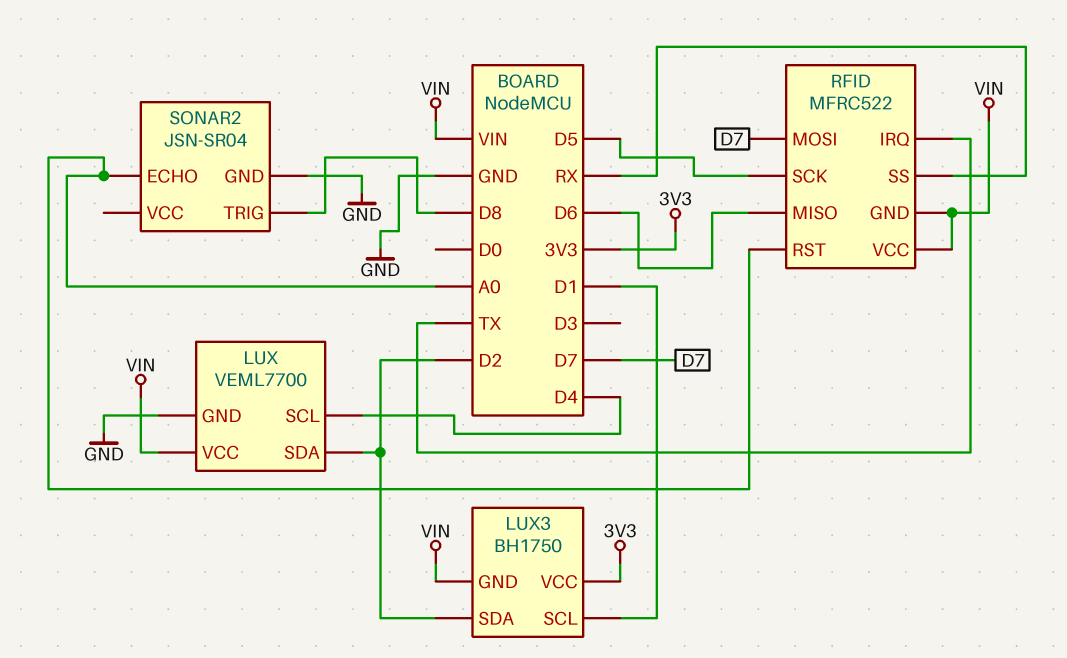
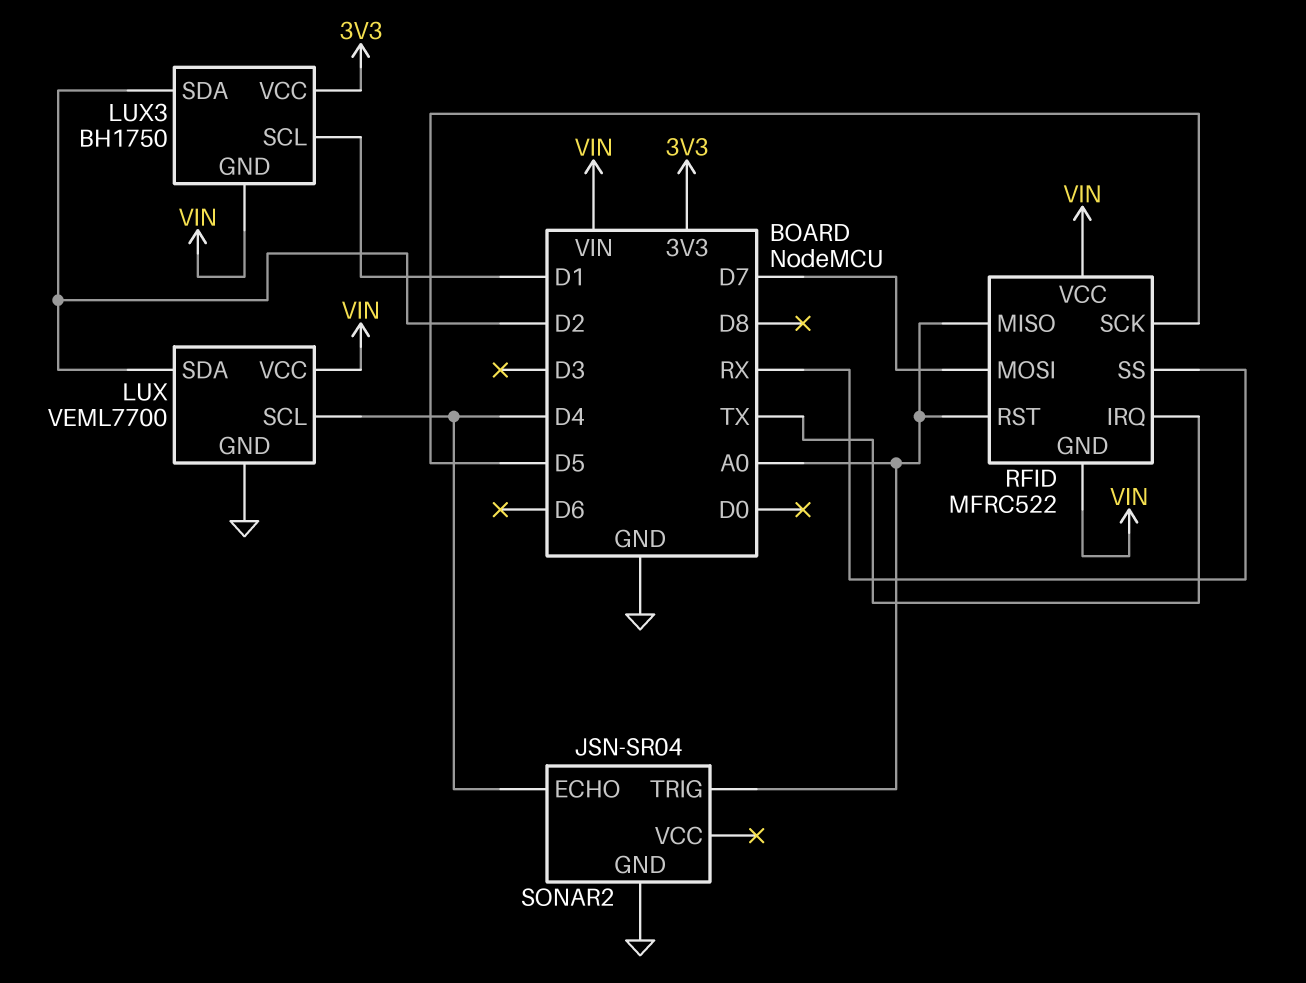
RFID pin MISO: D6 -> A0
SONAR2 pin ECHO: A0 -> D4
SONAR2 pin TRIG: D8 -> A0

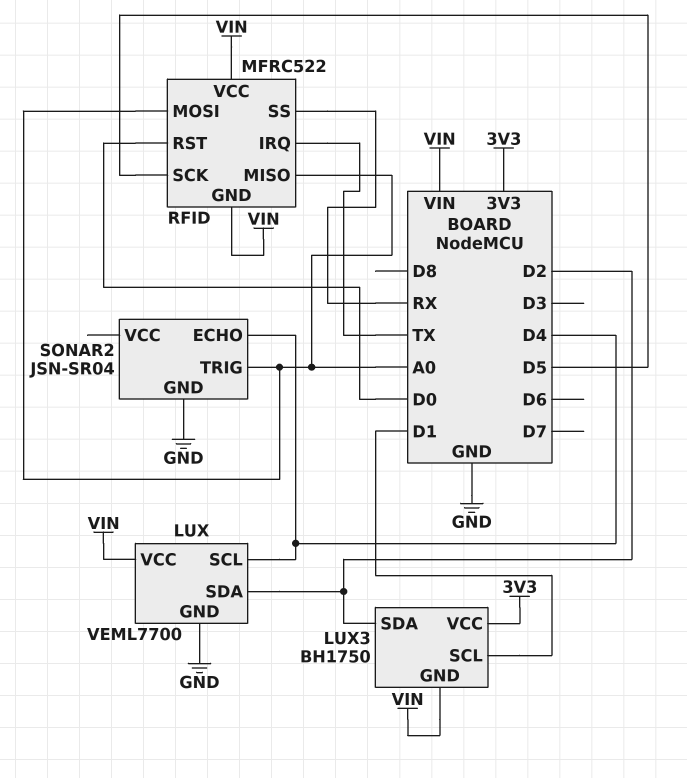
RFID pin MOSI: D7 -> A0
RFID pin RST: A0 -> D0

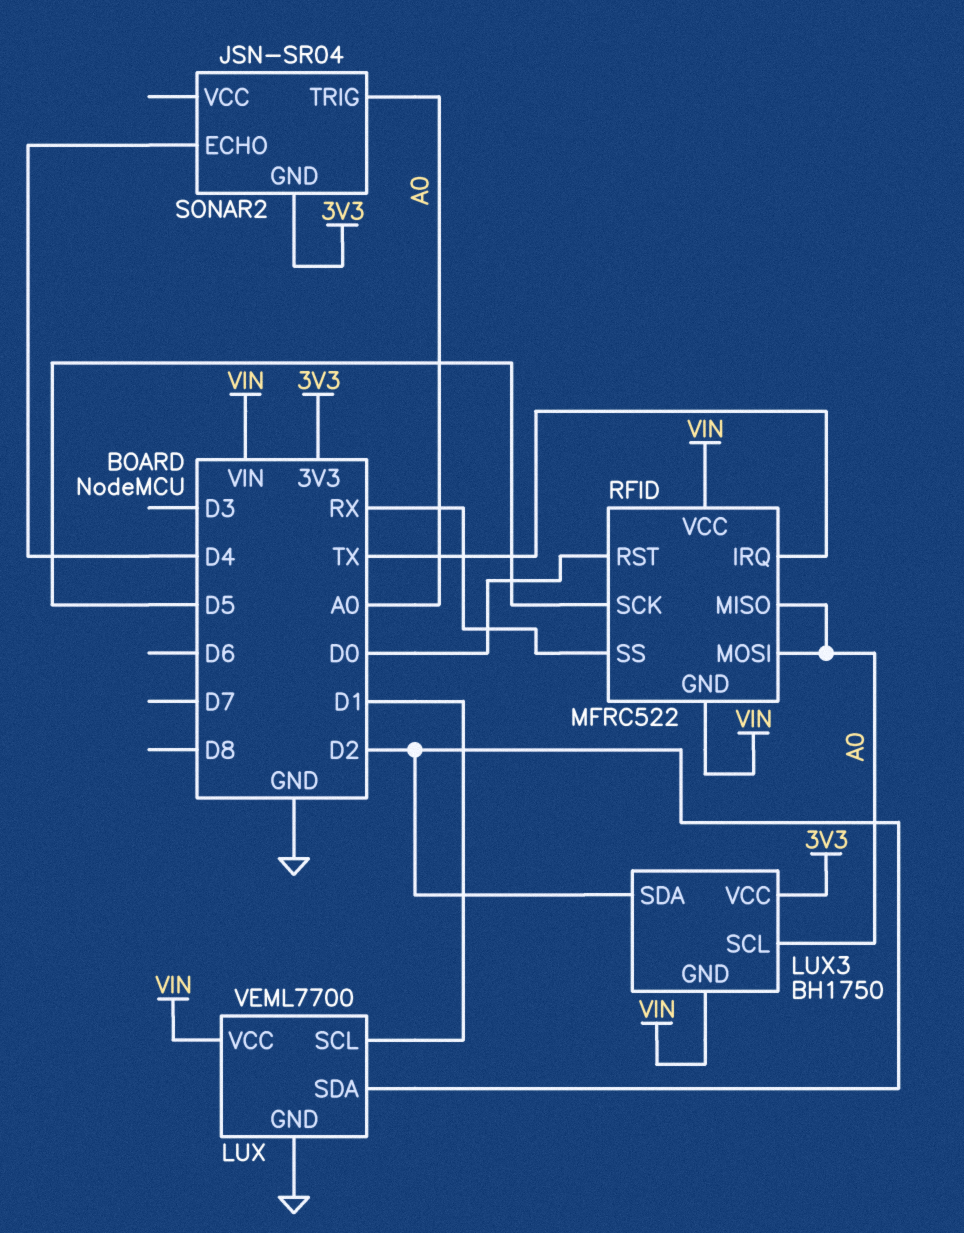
LUX pin SCL: D4 -> D1
LUX3 pin SCL: D1 -> A0
SONAR2 pin GND: GND -> 3V3

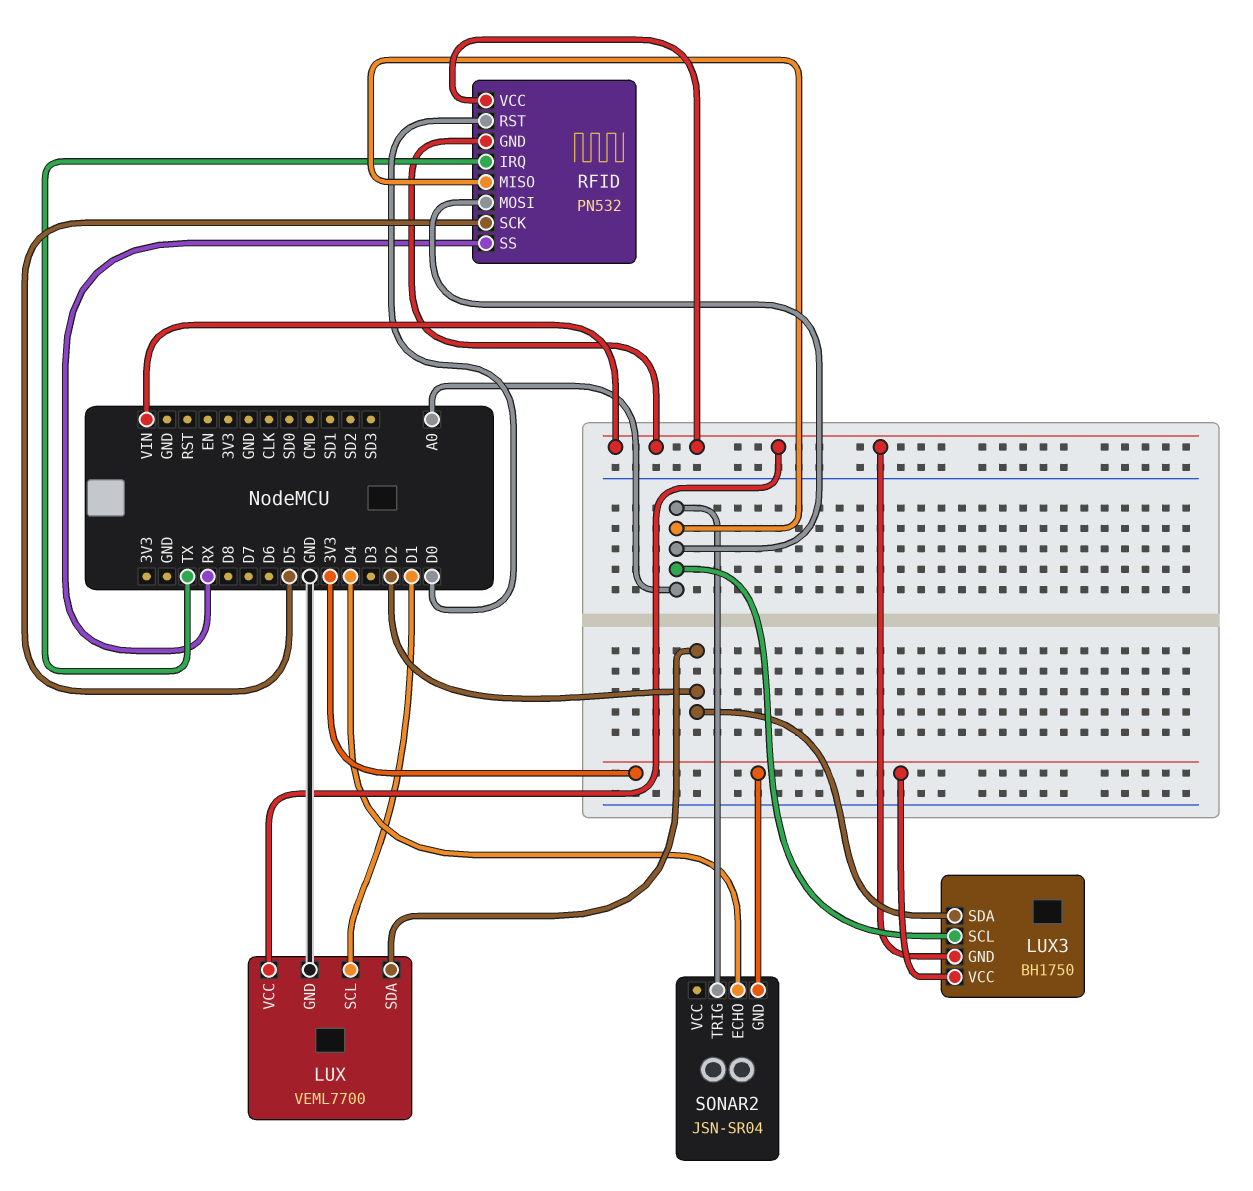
RFID: MFRC522 -> PN532

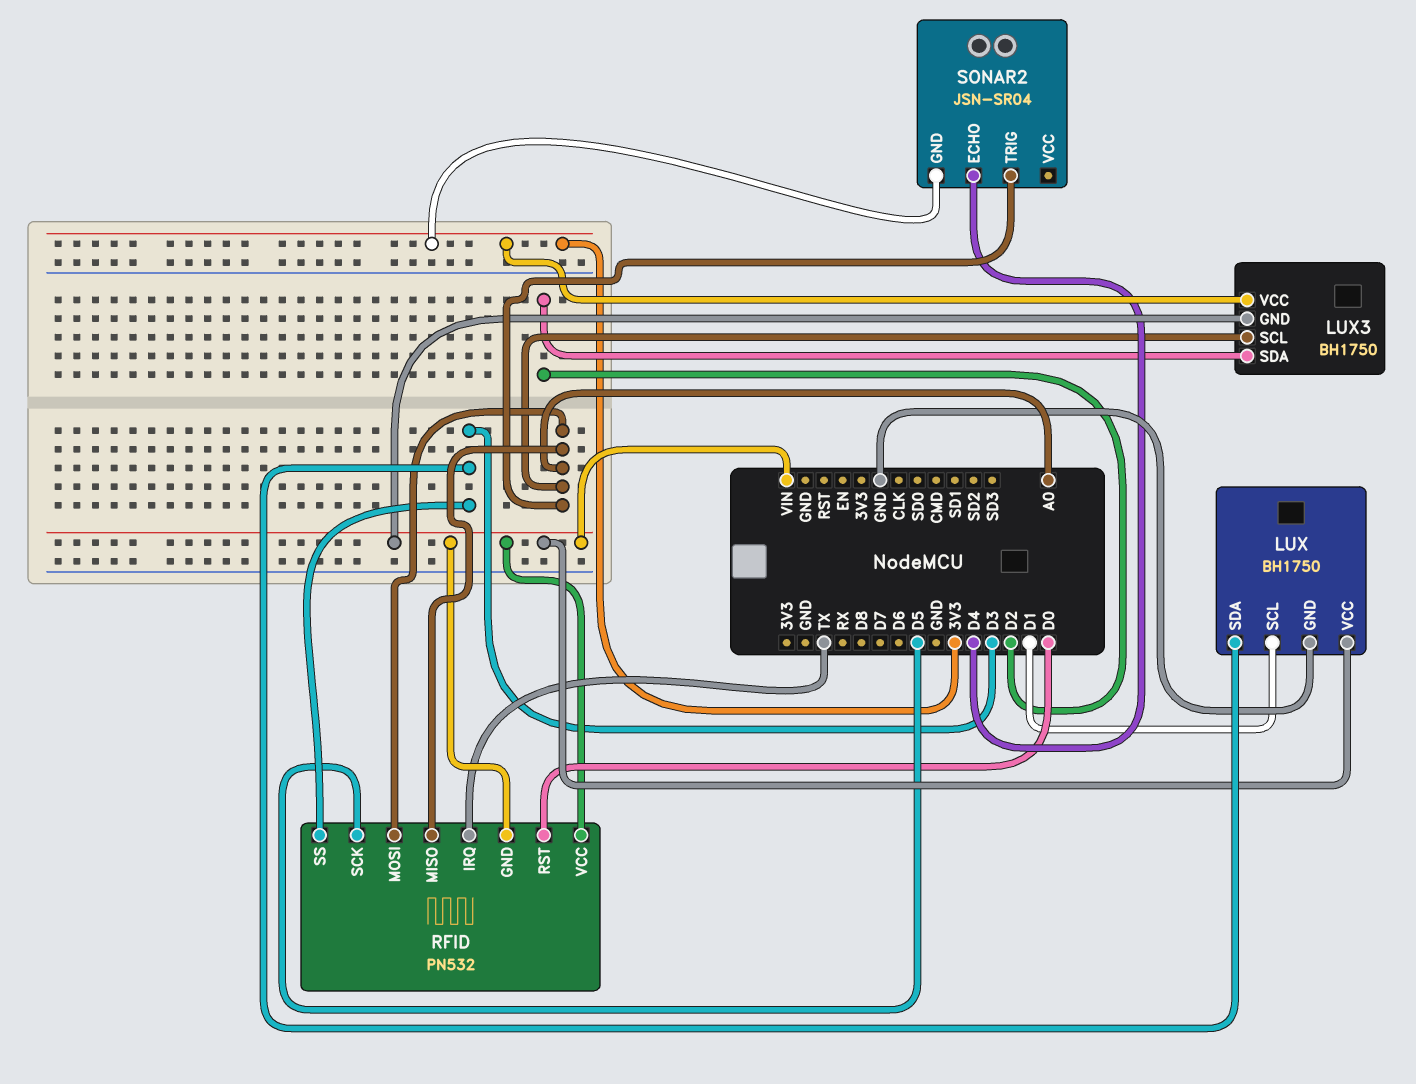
LUX: VEML7700 -> BH1750
LUX pin SDA: D2 -> D3
RFID pin SS: RX -> D3

